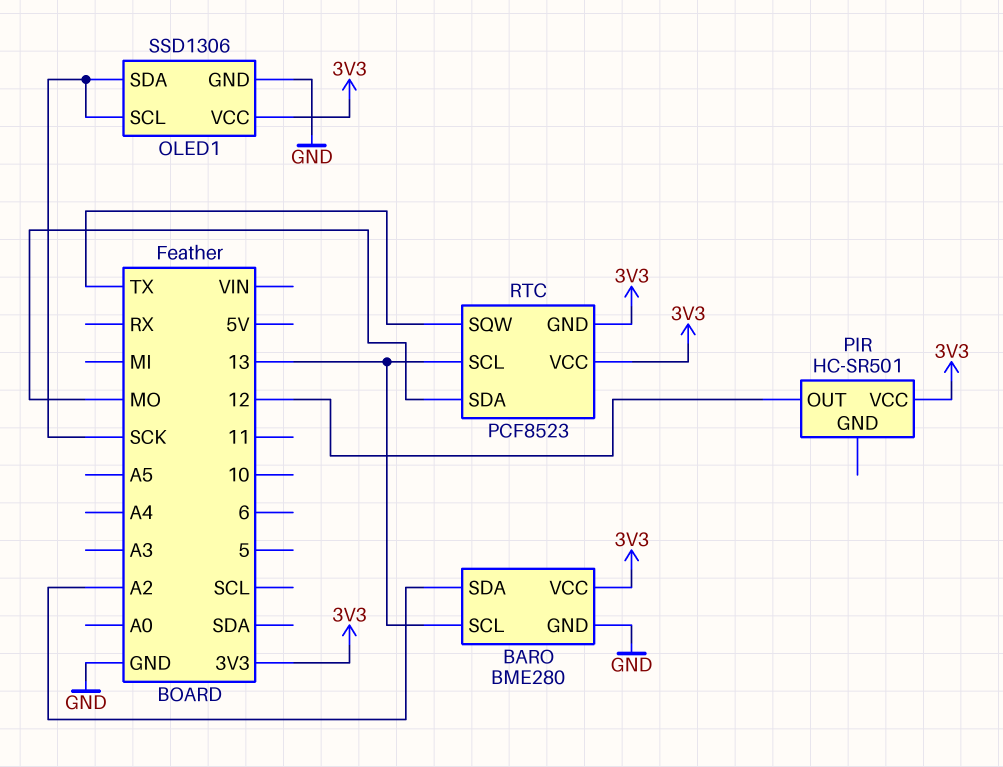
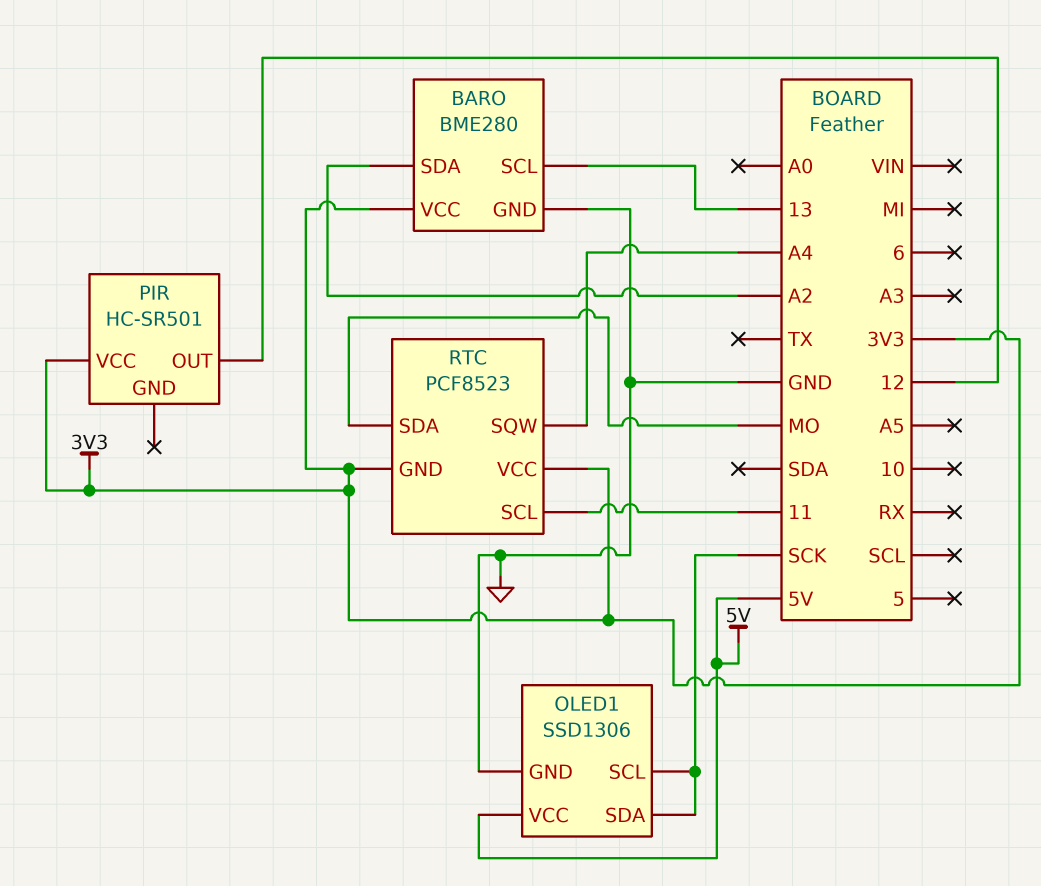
OLED1 pin VCC: 3V3 -> 5V
RTC pin SCL: 13 -> 11
RTC pin SQW: TX -> A4

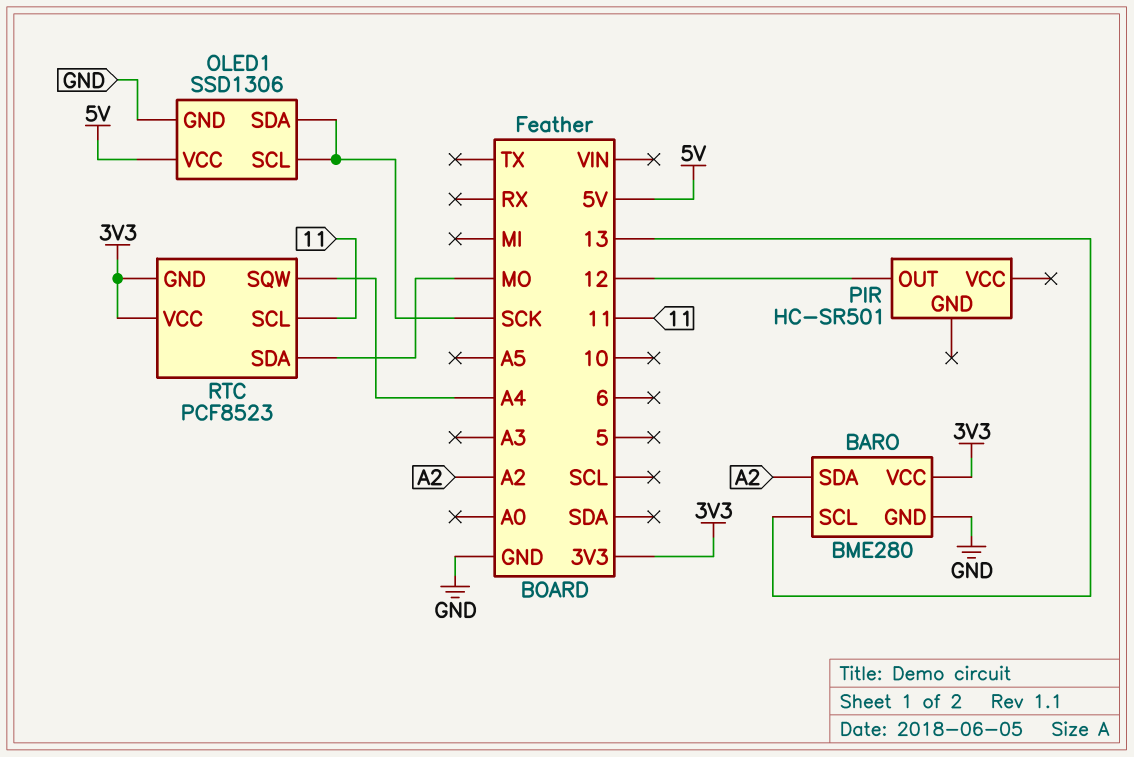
PIR pin VCC: 3V3 -> none

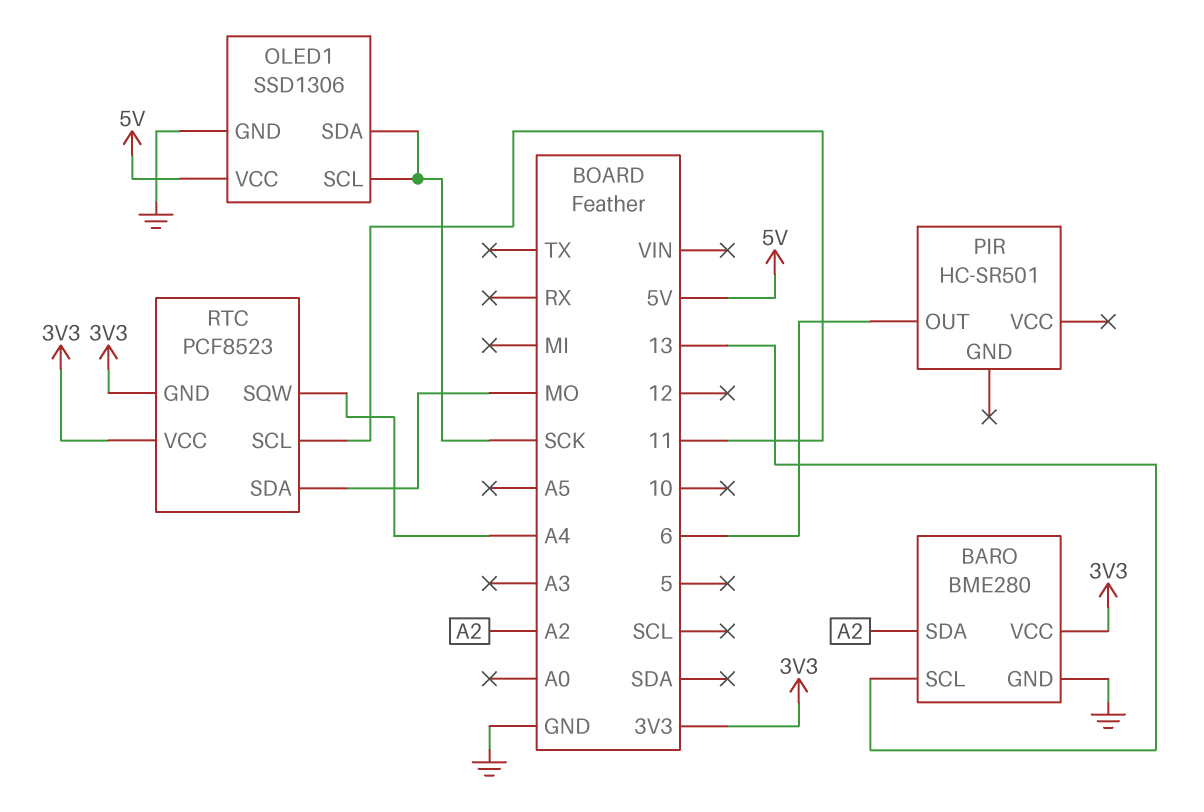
PIR pin OUT: 12 -> 6

